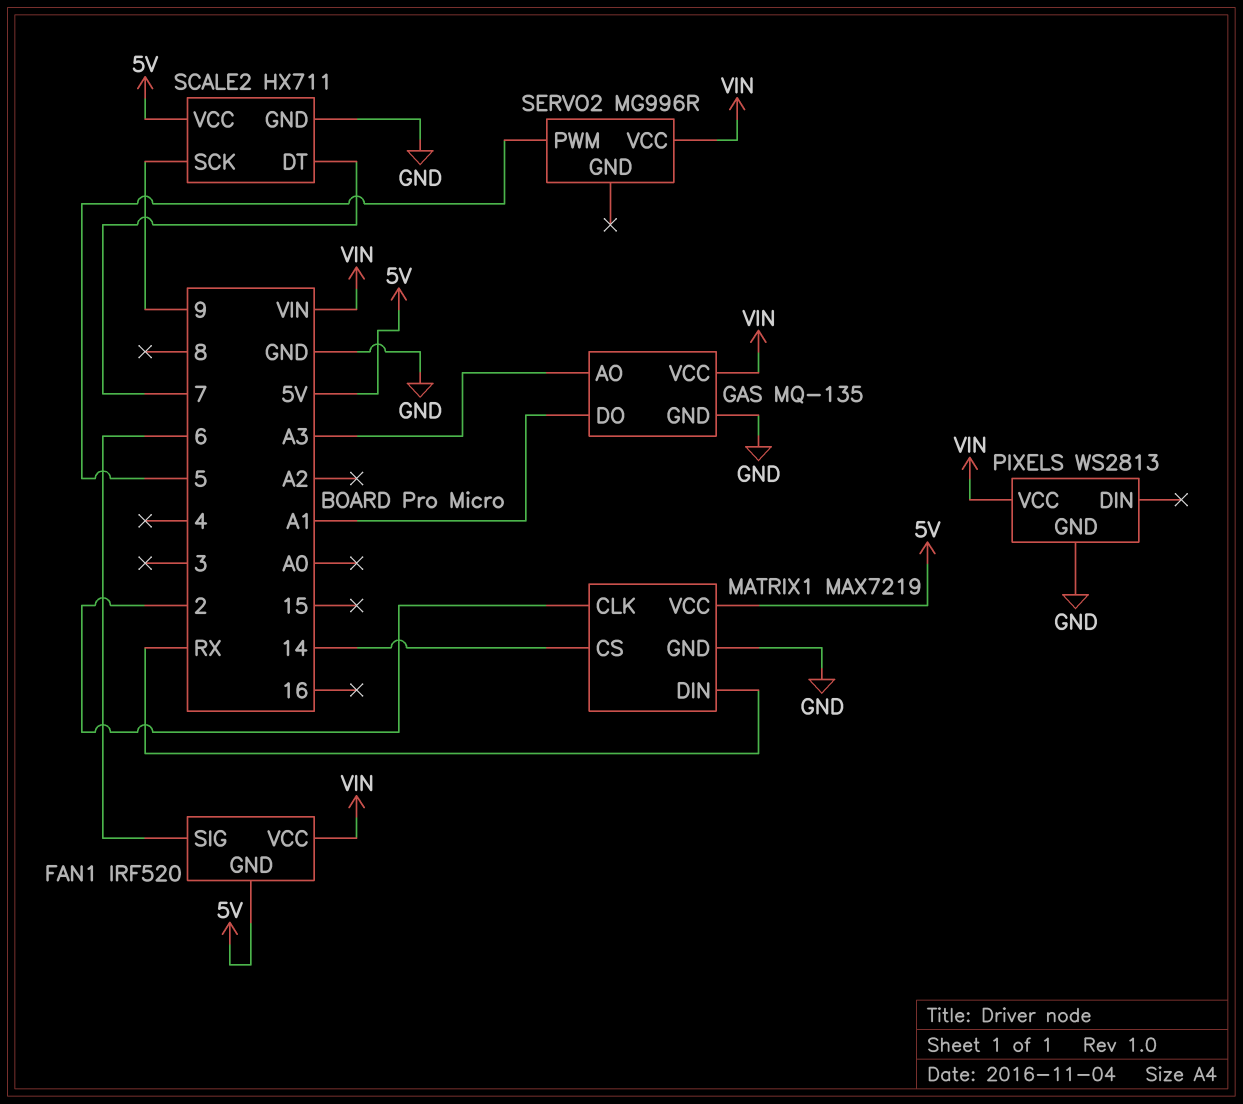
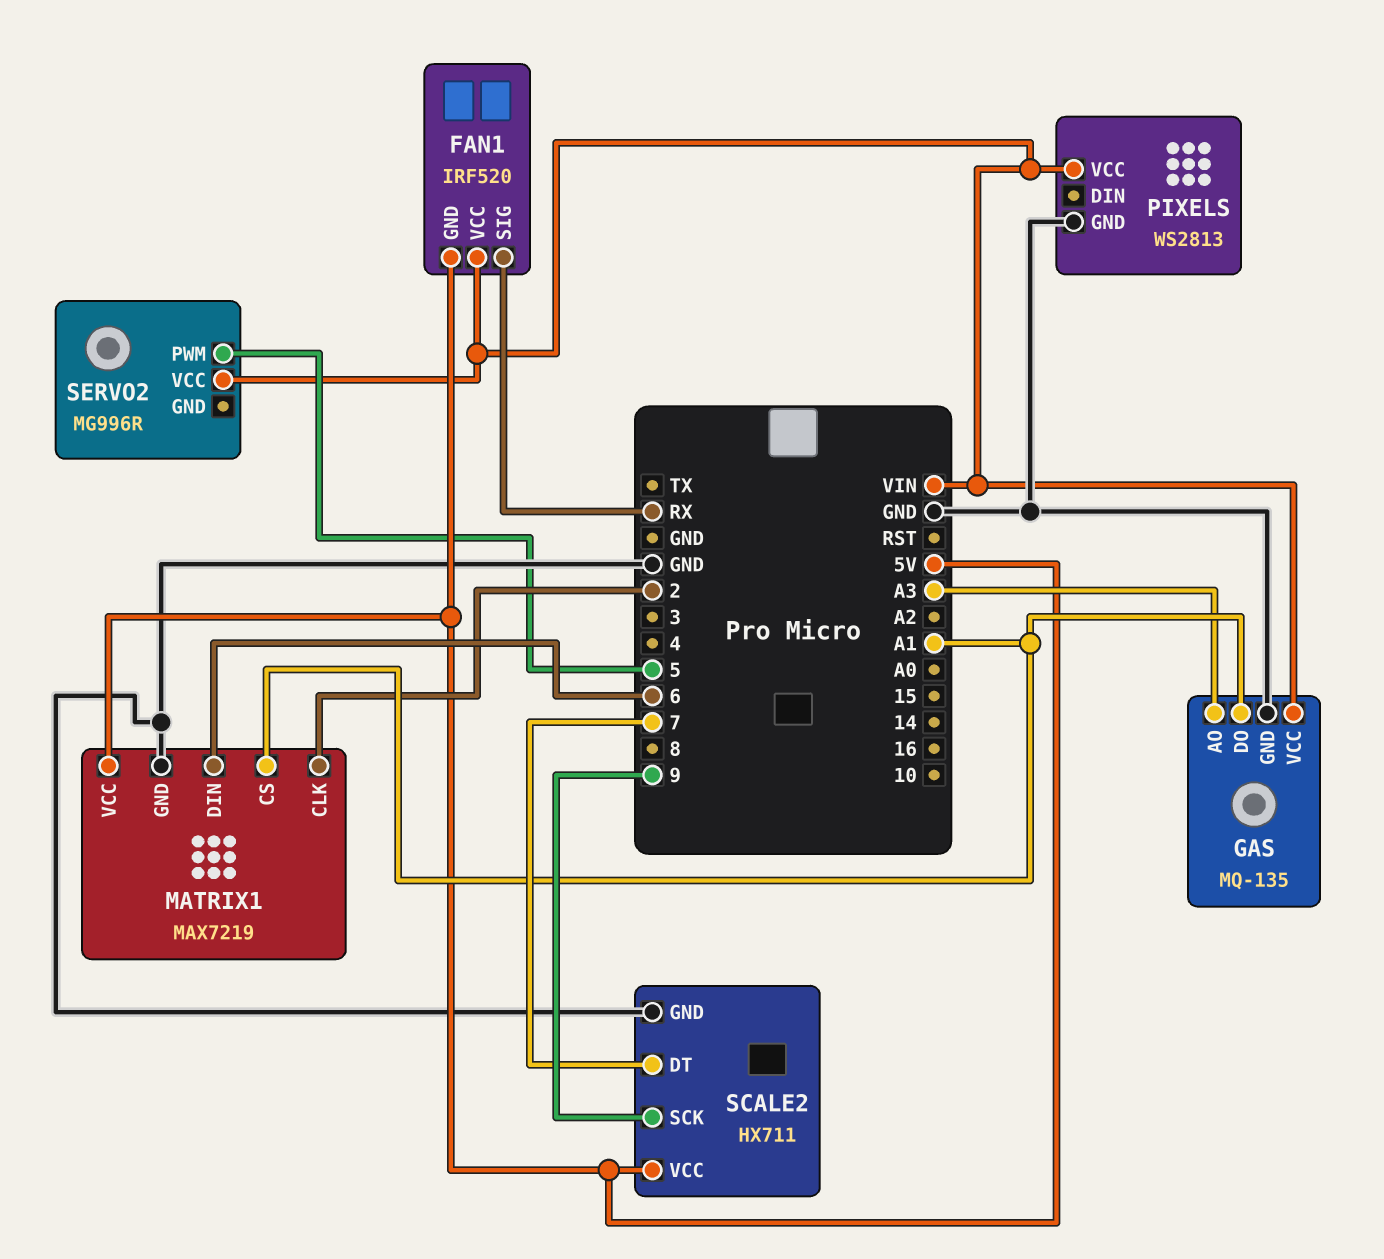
FAN1 pin SIG: 6 -> RX
MATRIX1 pin CS: 14 -> A1
MATRIX1 pin DIN: RX -> 6

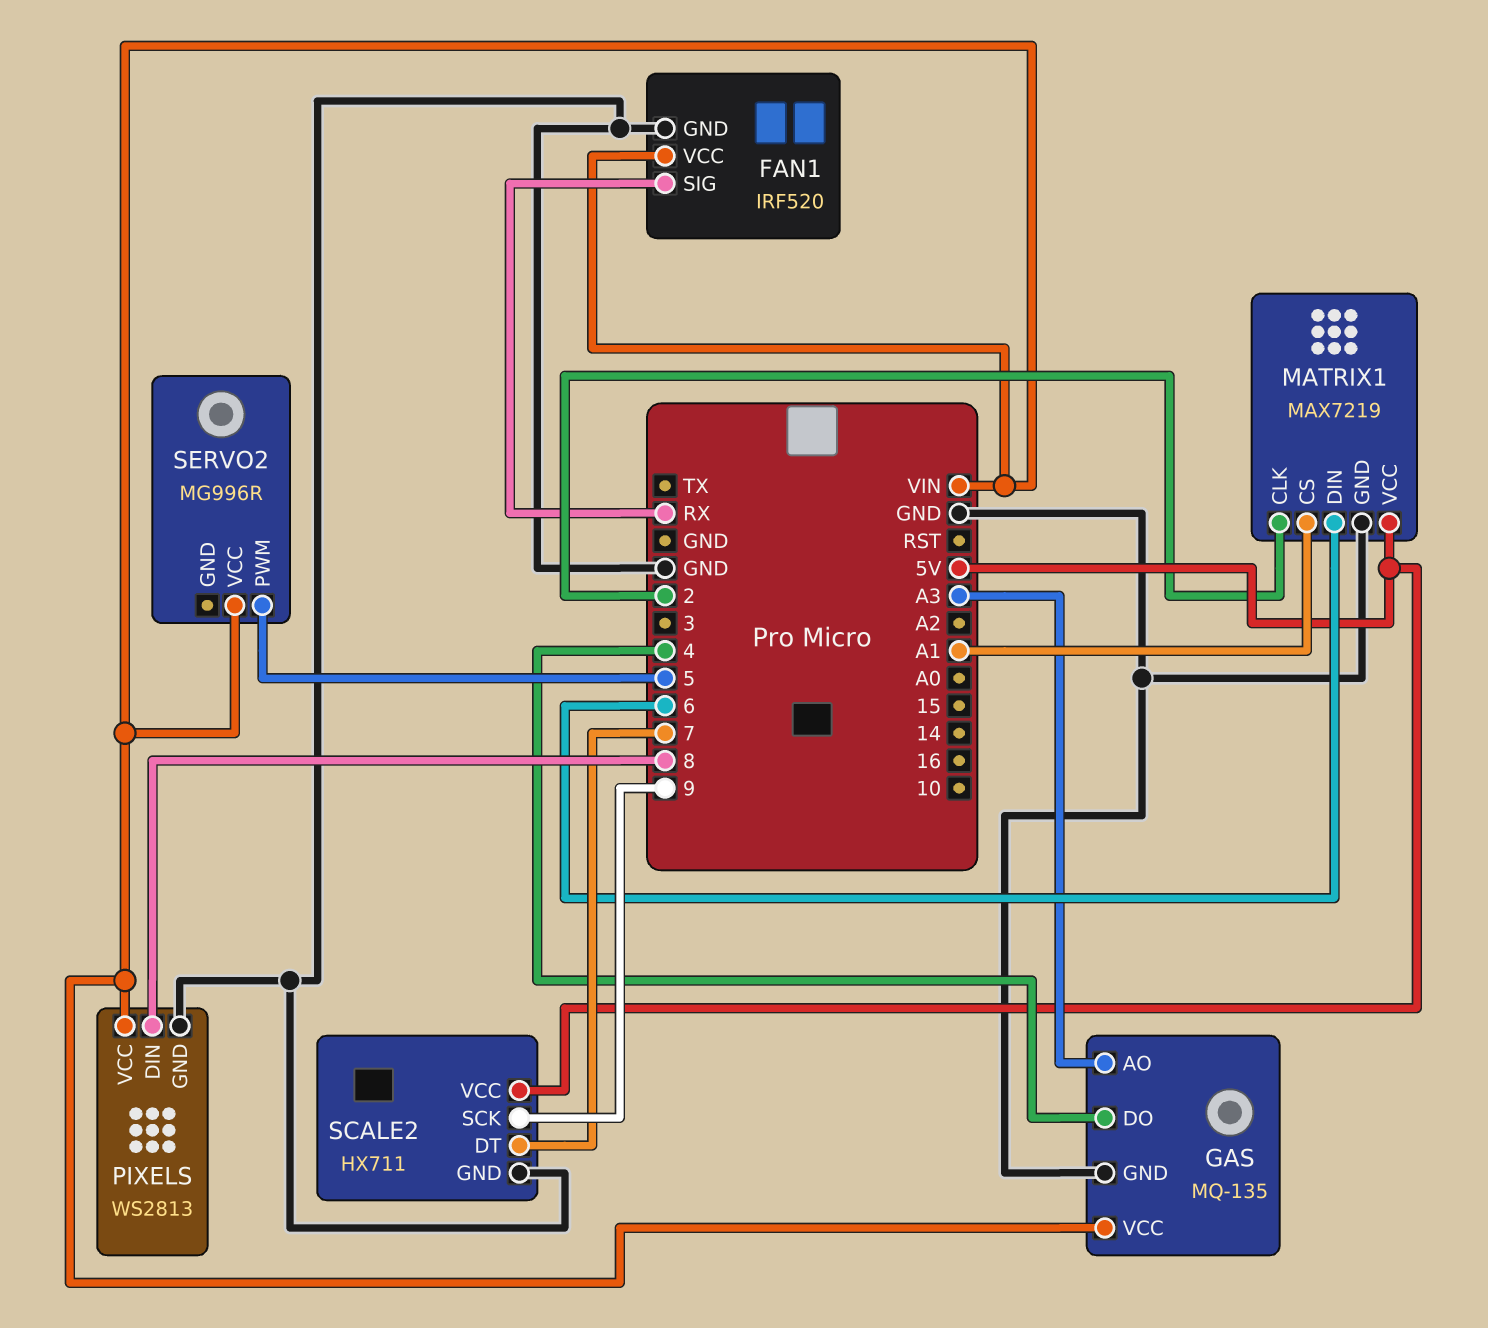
FAN1 pin GND: 5V -> GND
GAS pin DO: A1 -> 4
PIXELS pin DIN: none -> 8

